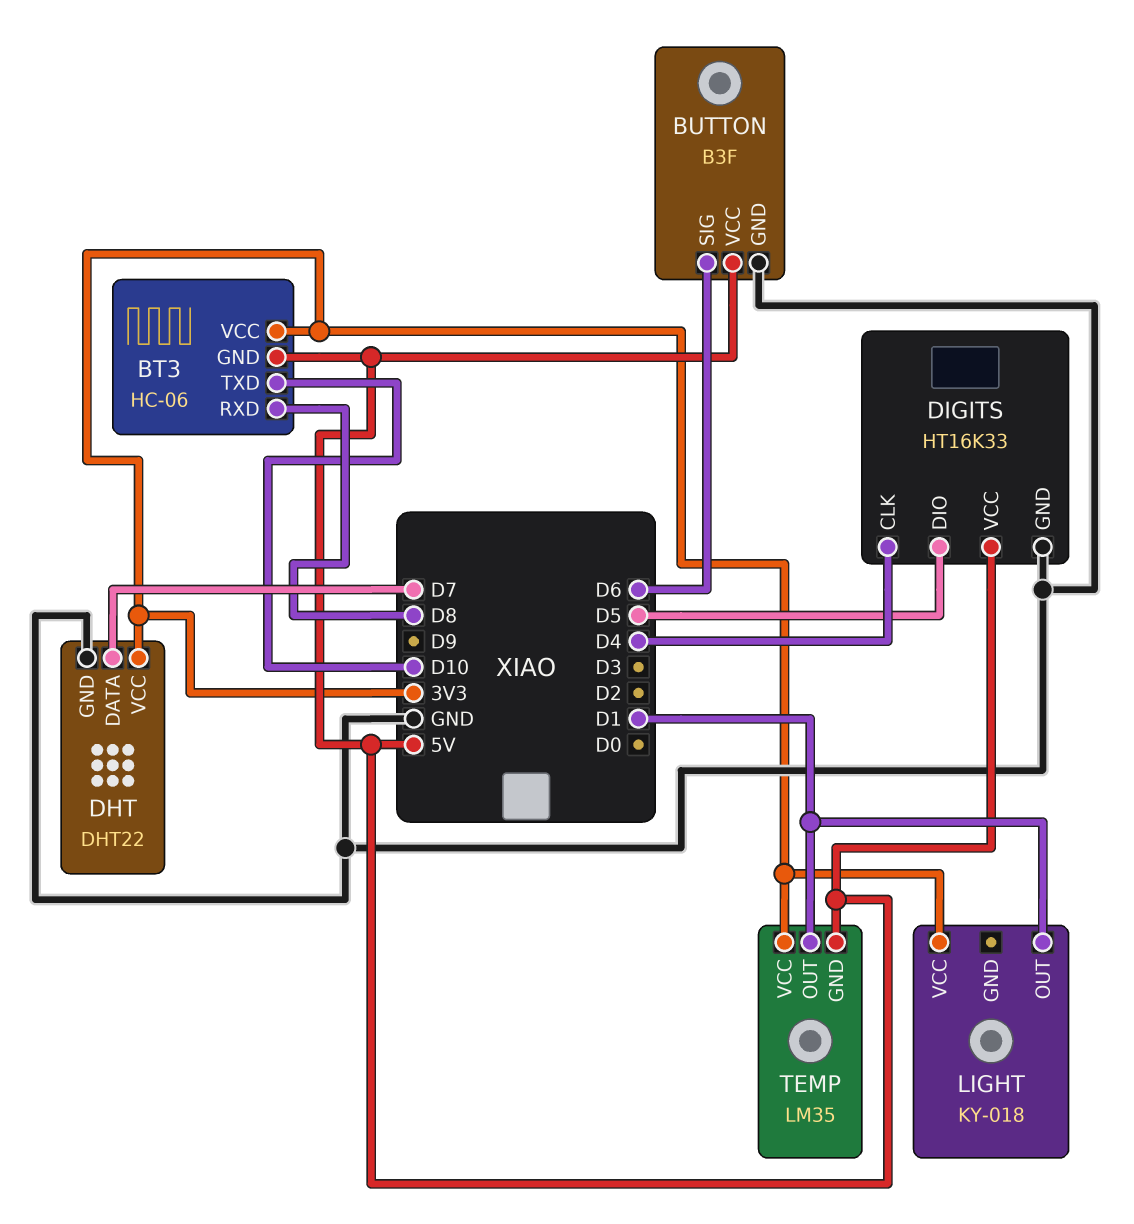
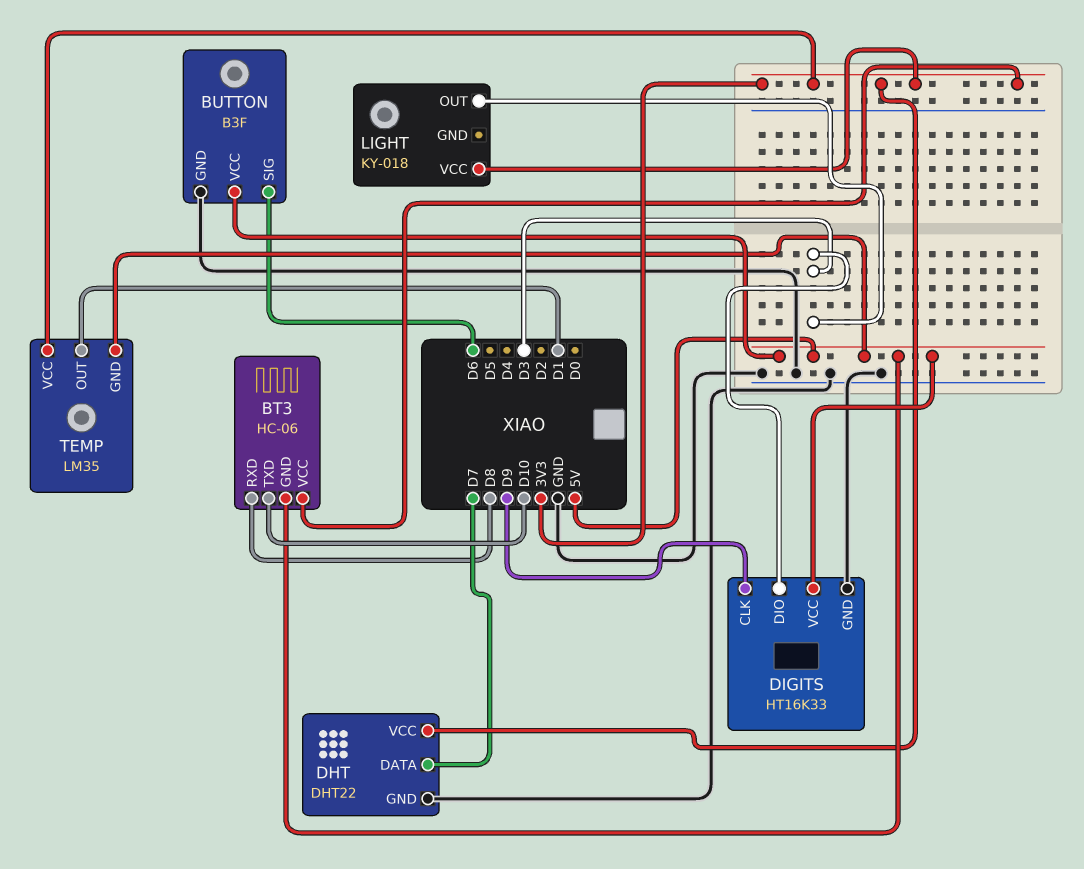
DIGITS pin CLK: D4 -> D9
DIGITS pin DIO: D5 -> D3
LIGHT pin OUT: D1 -> D3

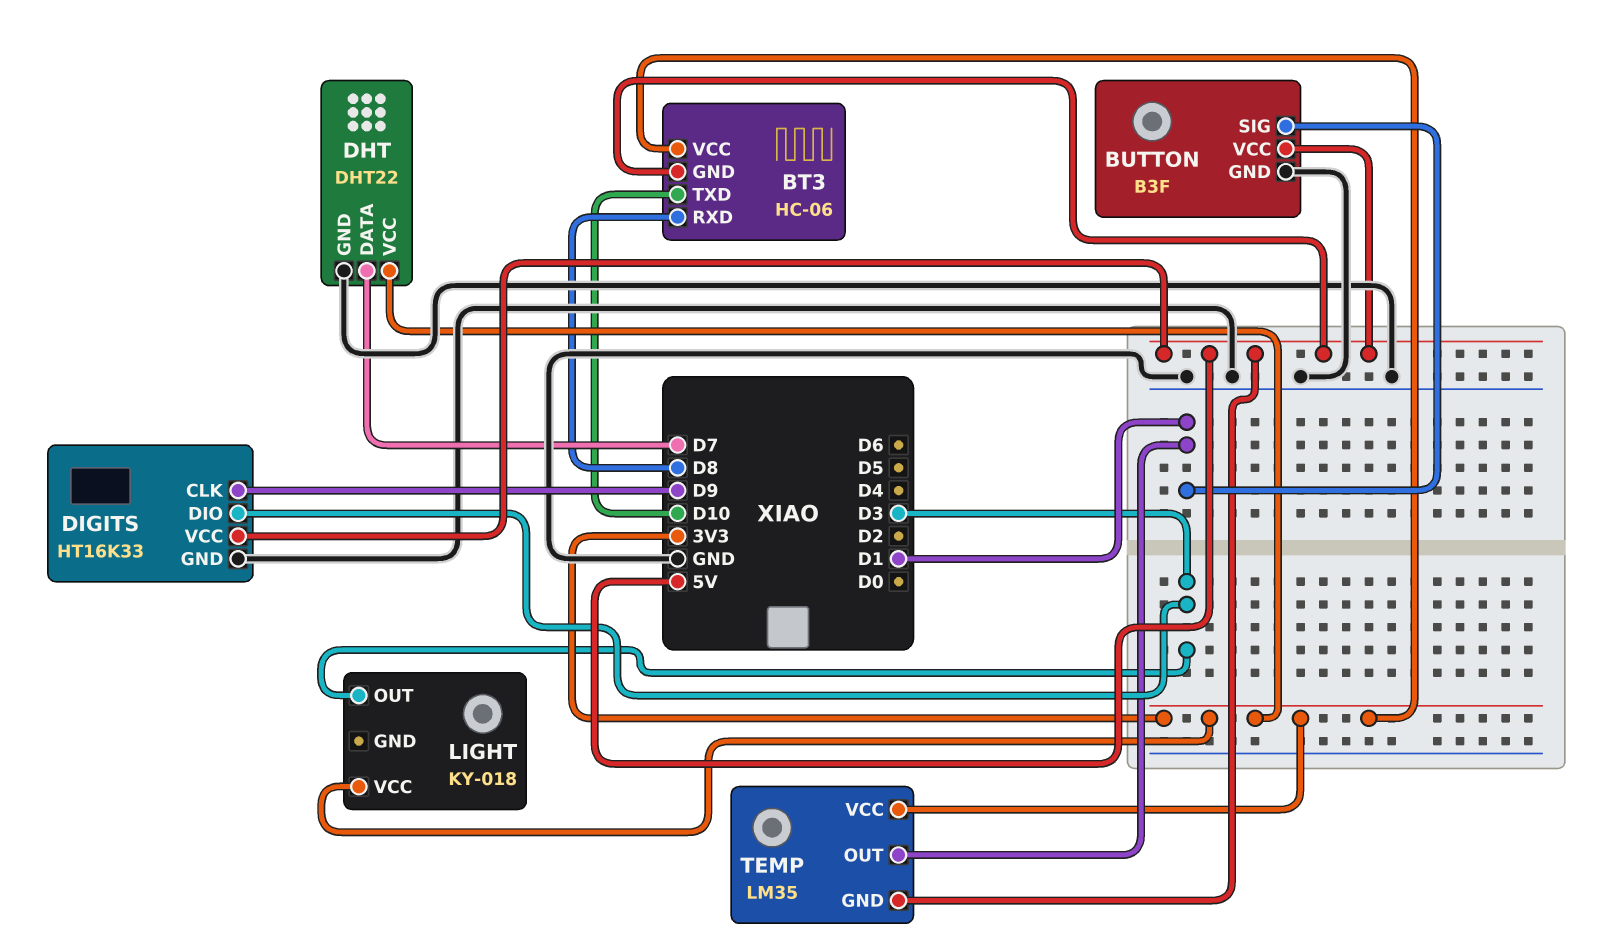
BUTTON pin SIG: D6 -> D1

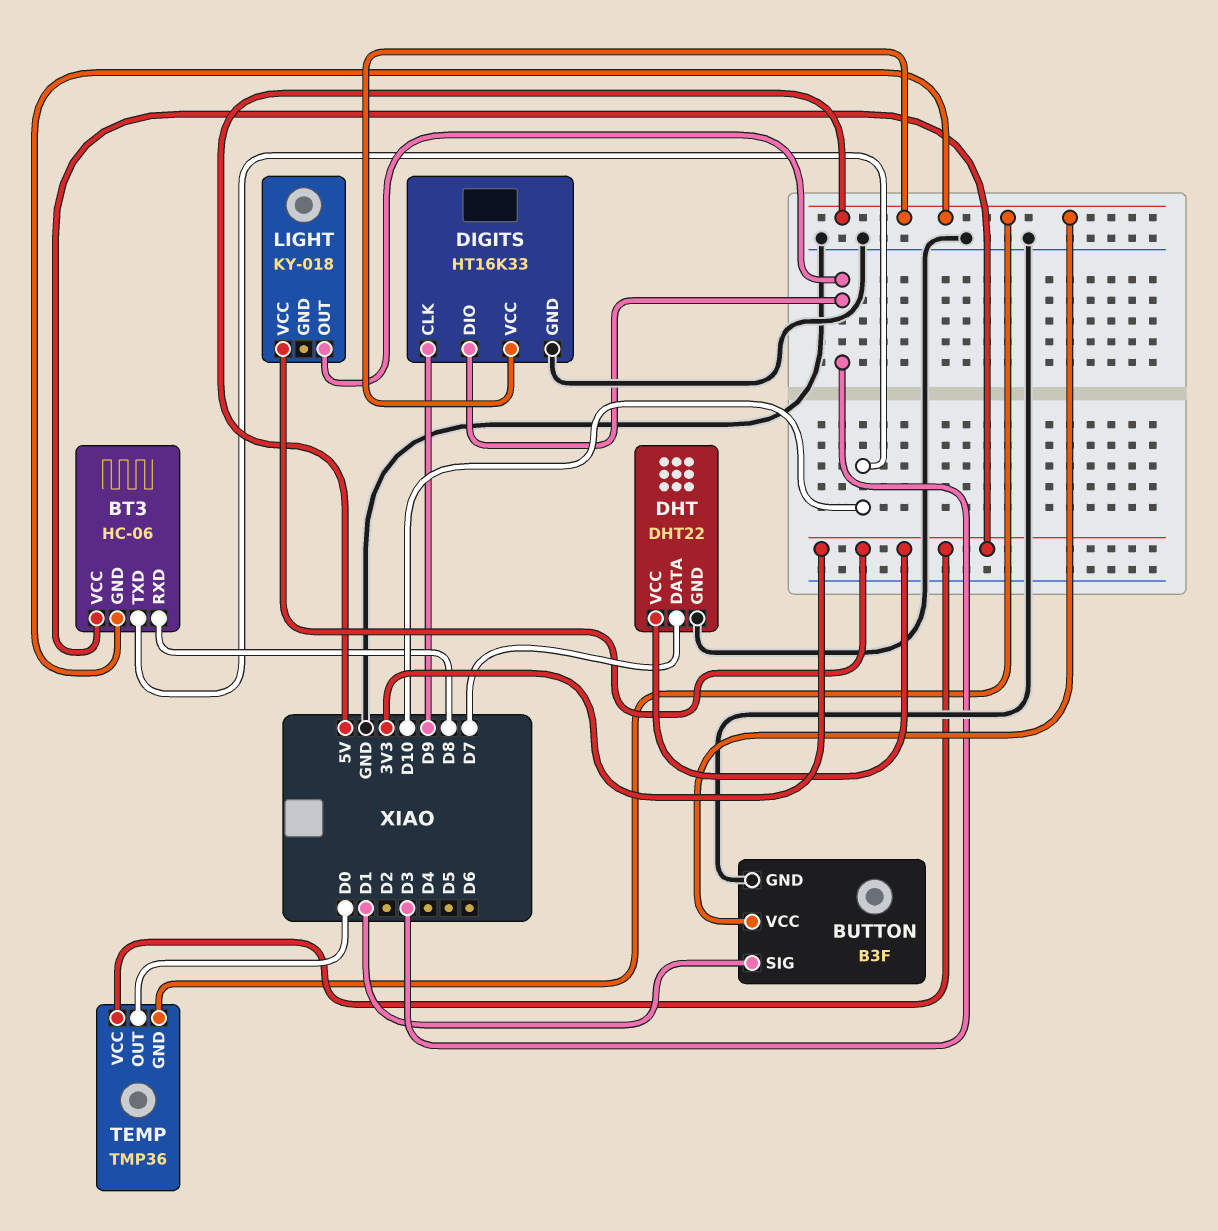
TEMP: LM35 -> TMP36
TEMP pin OUT: D1 -> D0

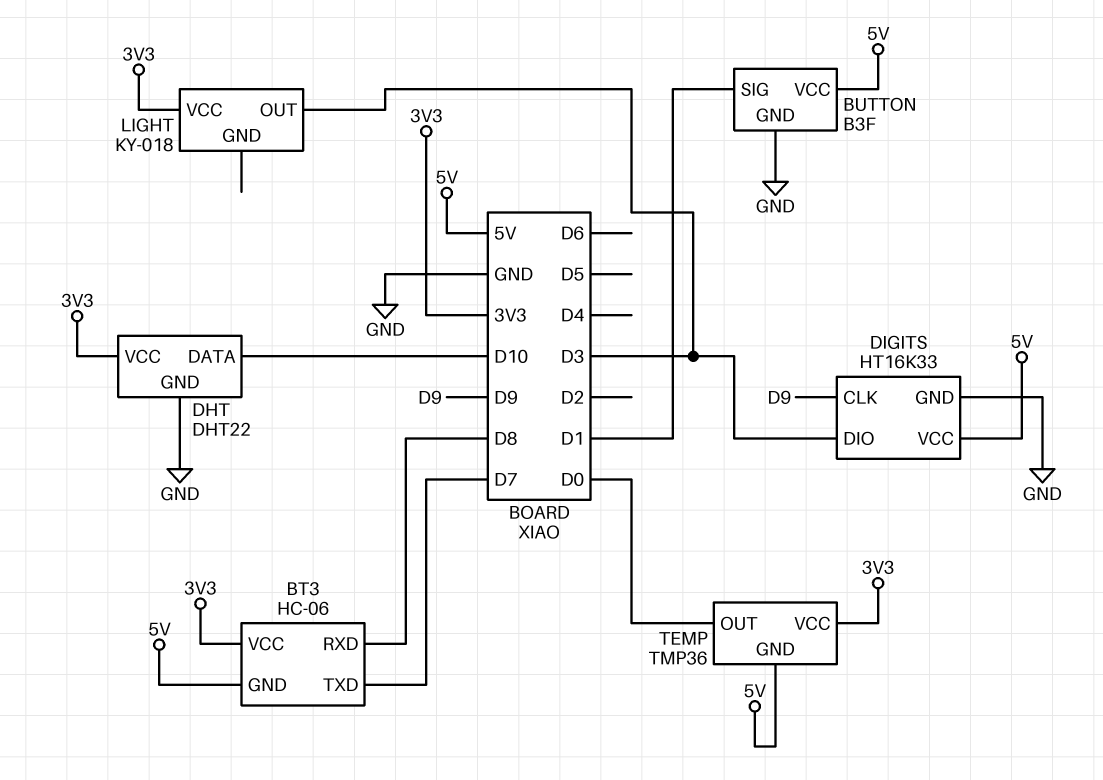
BT3 pin TXD: D10 -> D7
DHT pin DATA: D7 -> D10

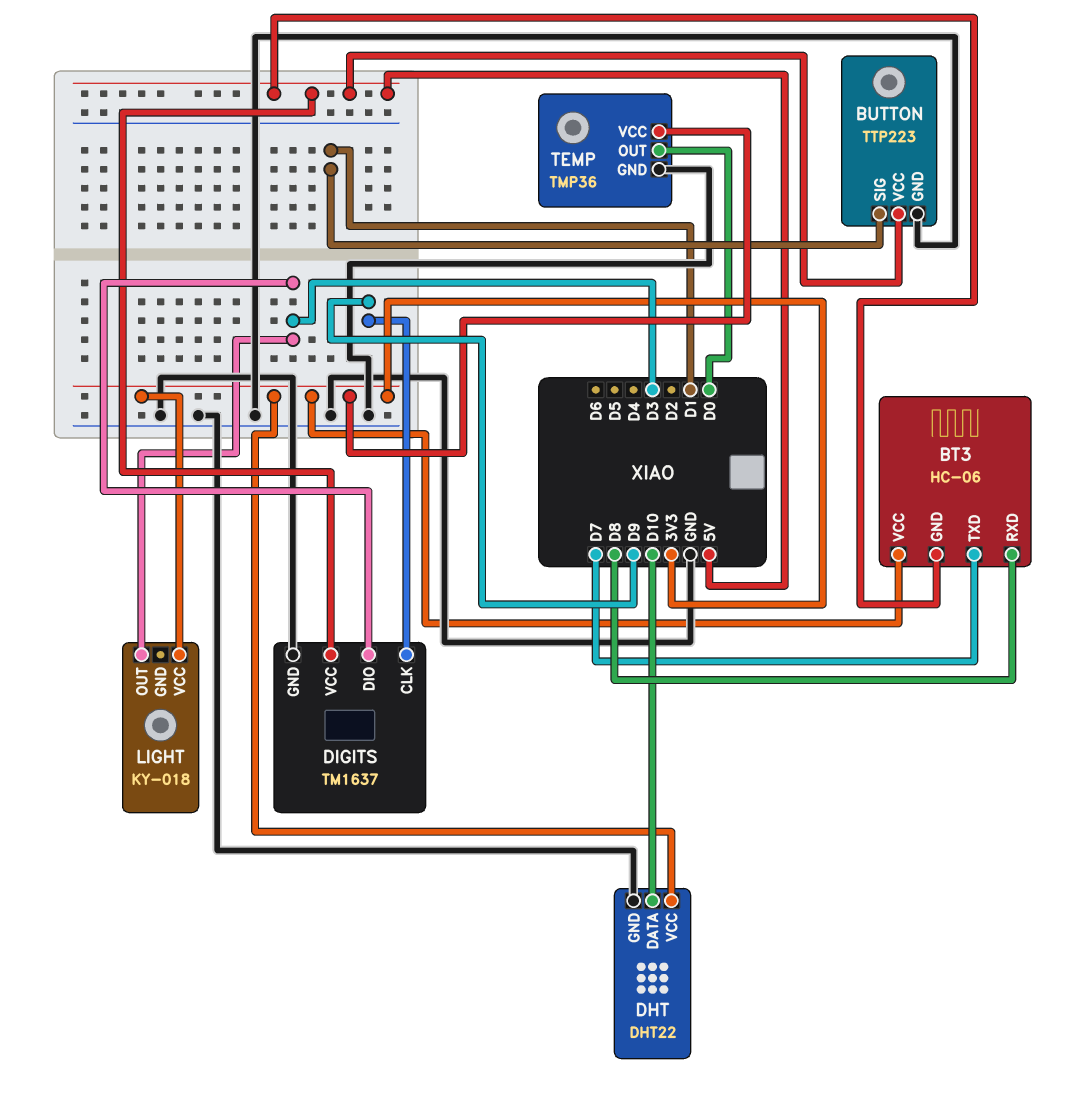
BUTTON: B3F -> TTP223
DIGITS: HT16K33 -> TM1637
TEMP pin GND: 5V -> GND

